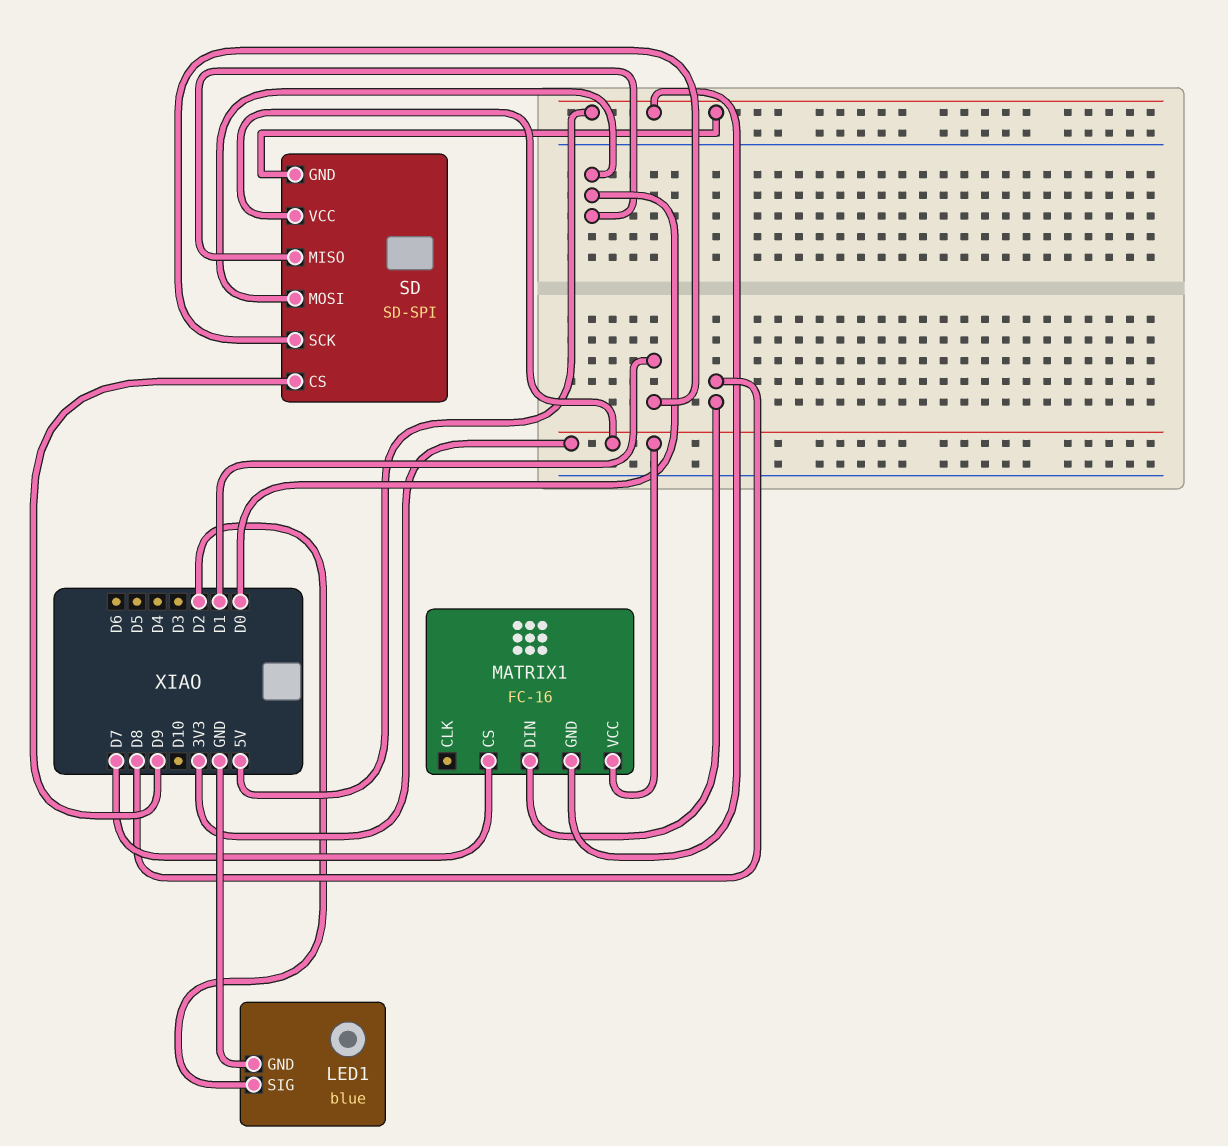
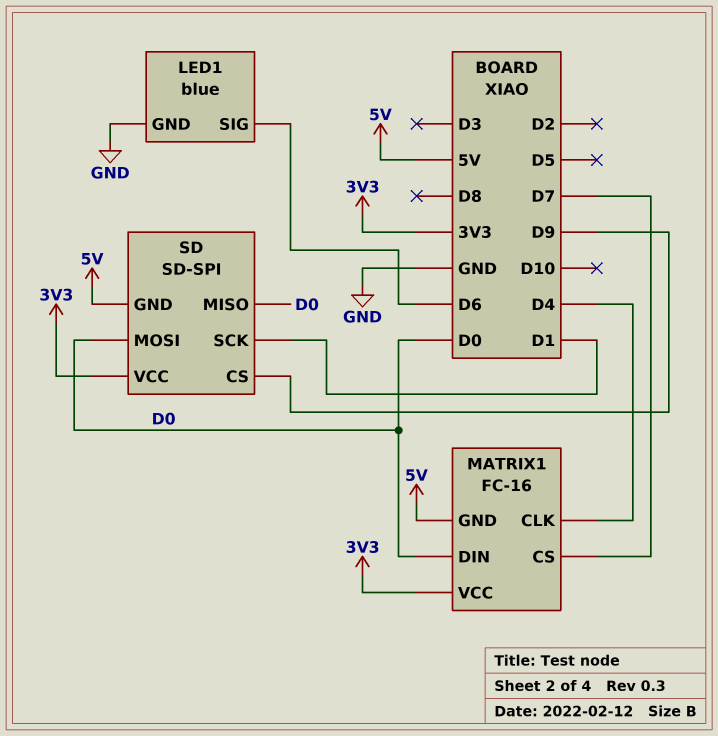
LED1 pin SIG: D2 -> D6
MATRIX1 pin CLK: none -> D4
MATRIX1 pin DIN: D8 -> D0

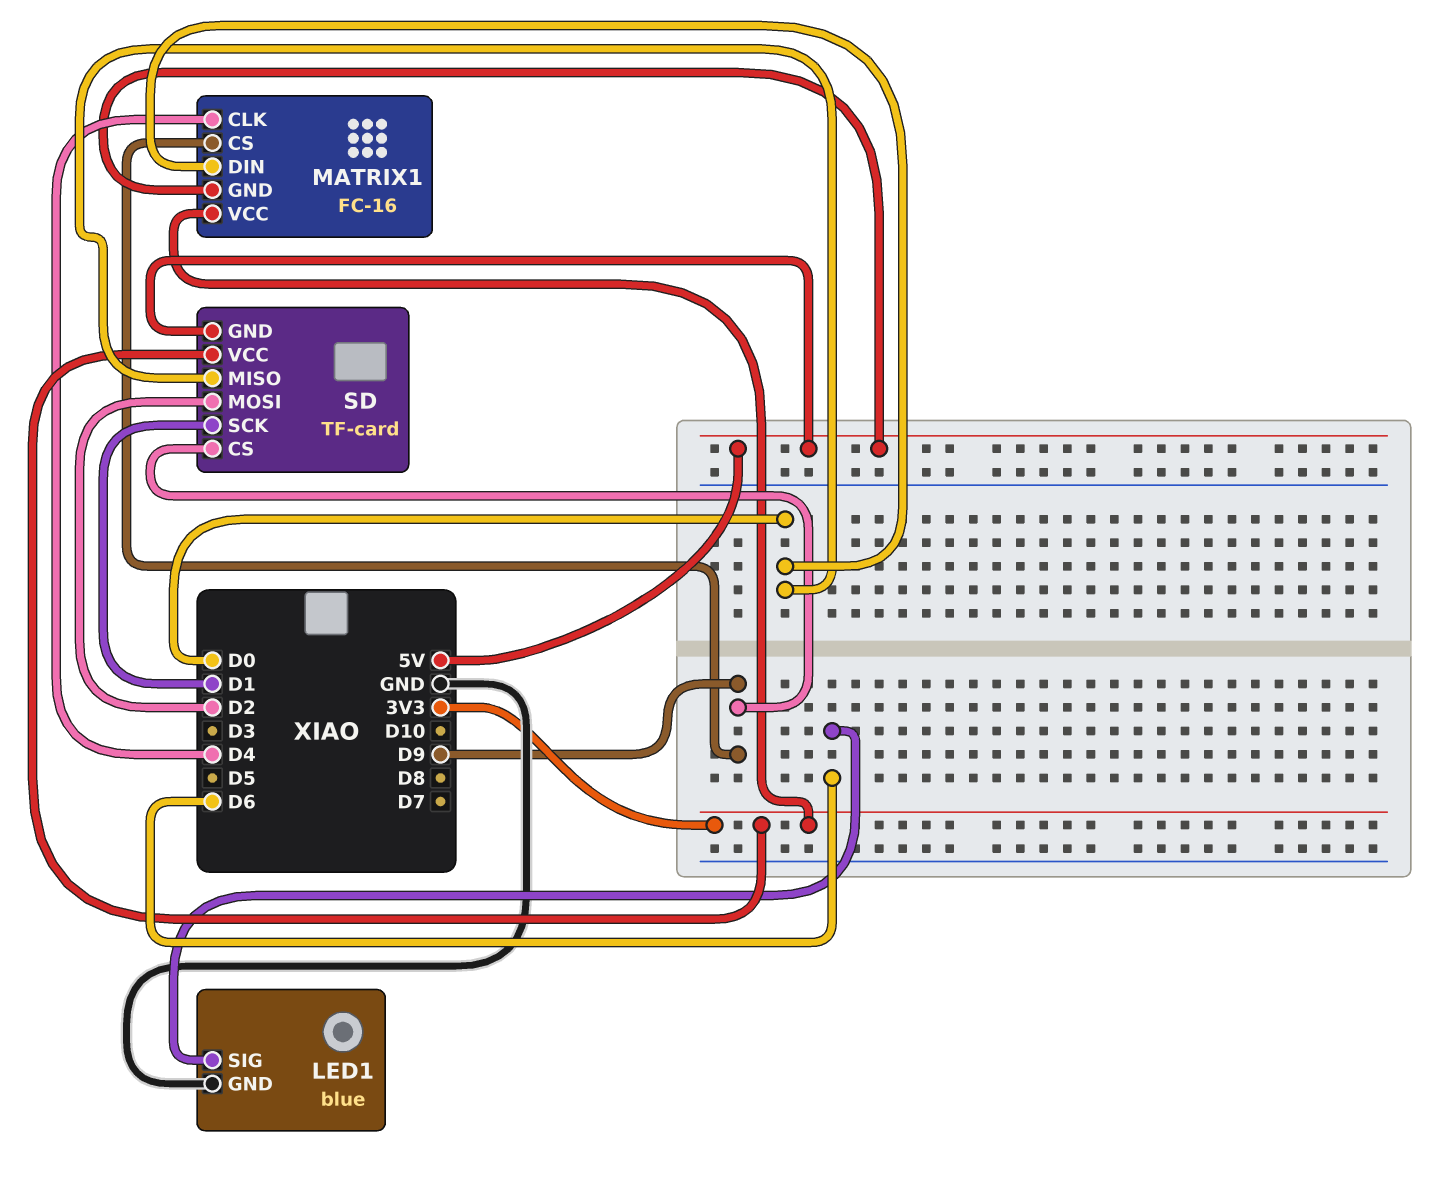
MATRIX1 pin CS: D7 -> D9
SD: SD-SPI -> TF-card
SD pin MOSI: D0 -> D2

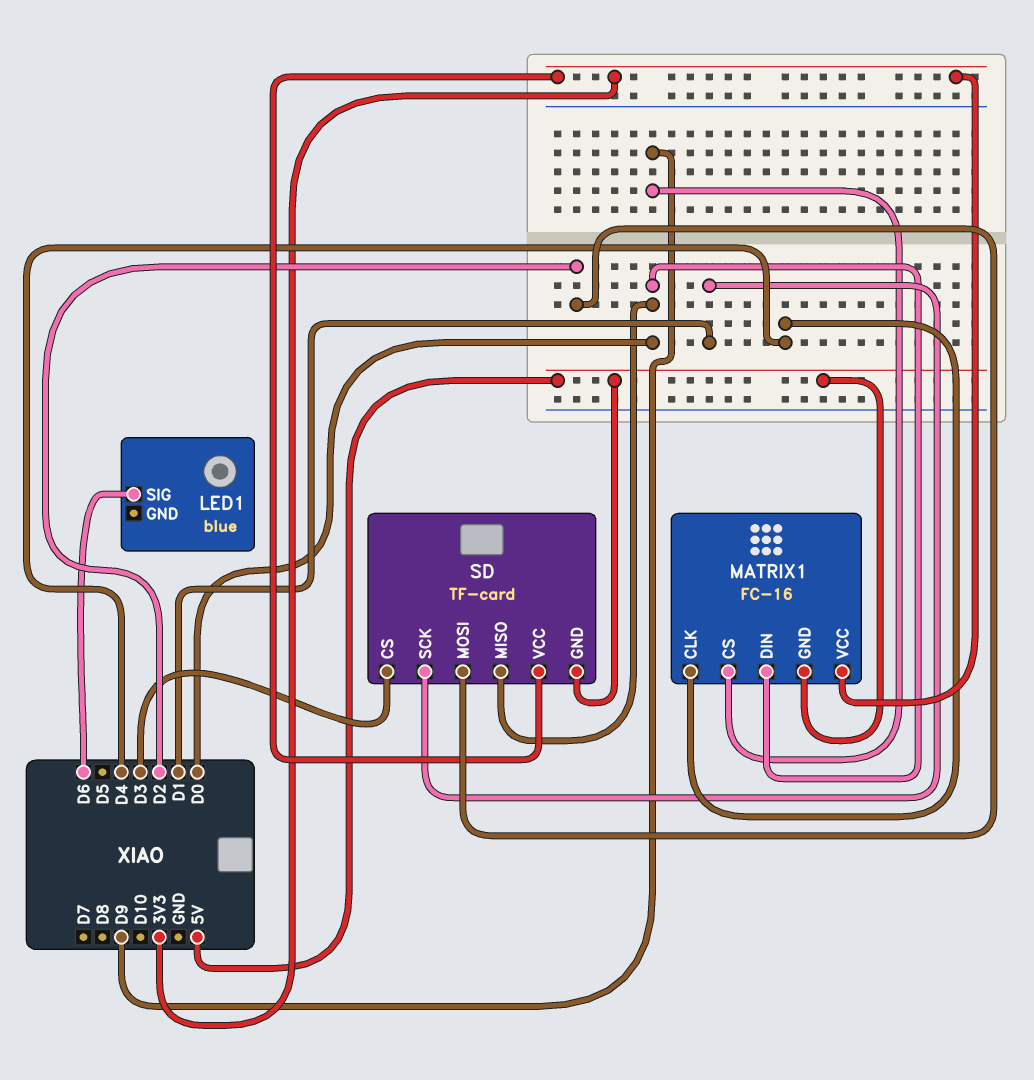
LED1 pin GND: GND -> none
SD pin CS: D9 -> D3

